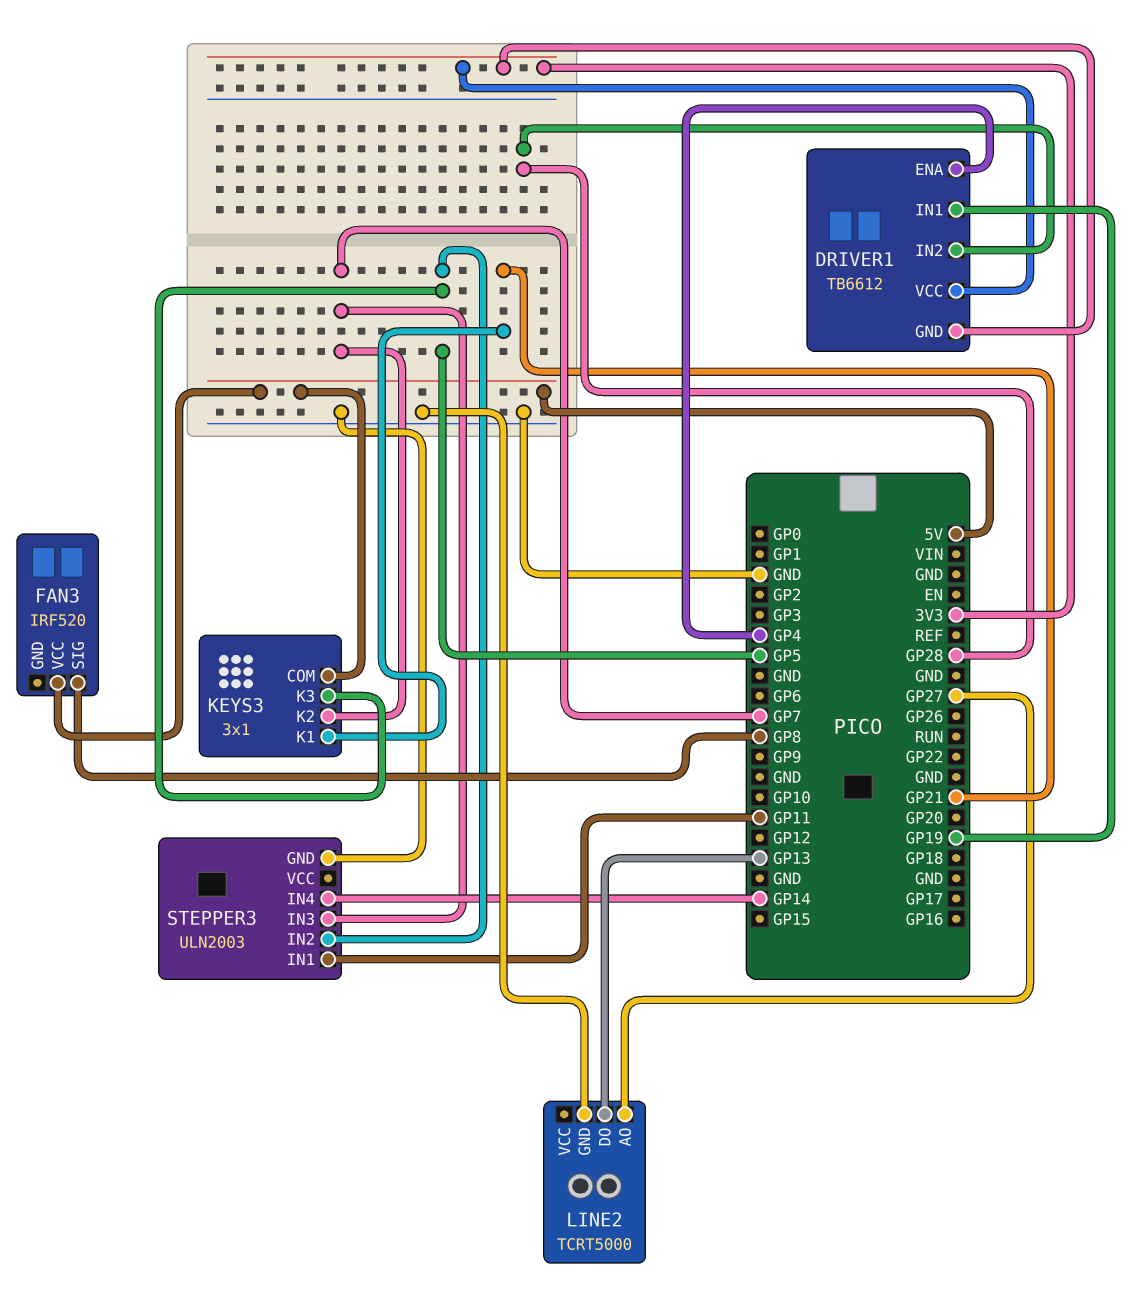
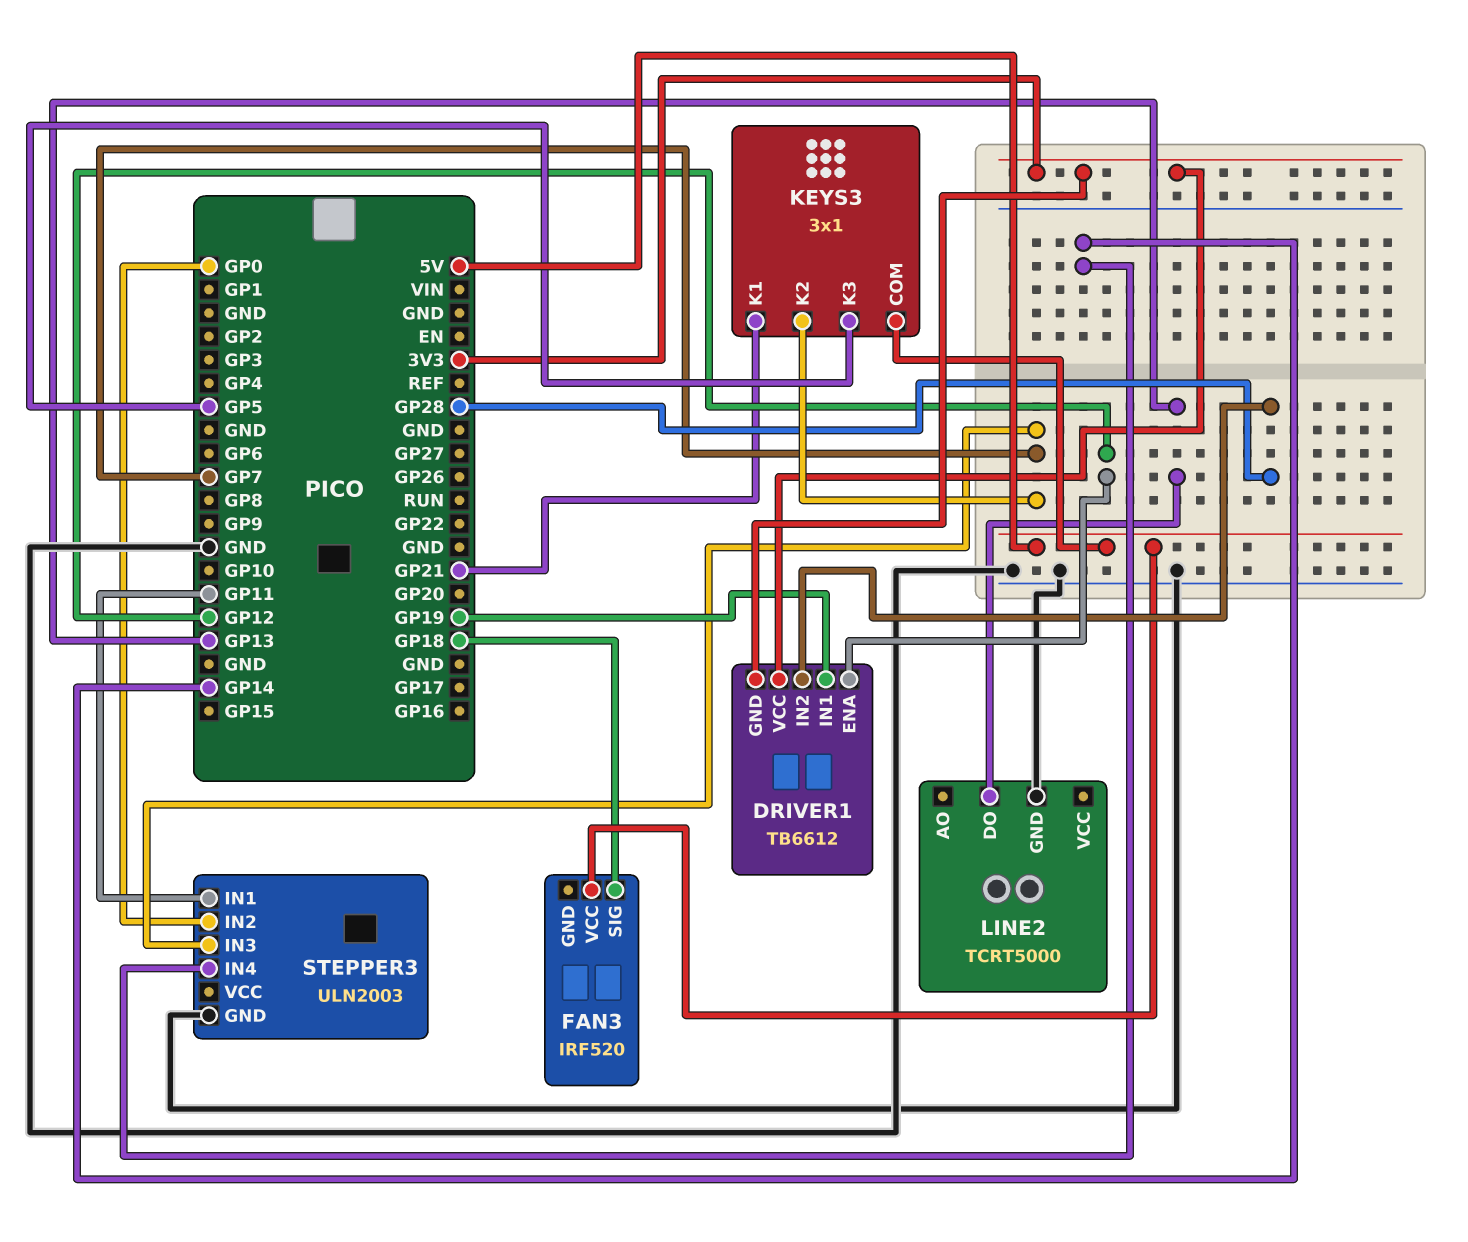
DRIVER1 pin ENA: GP4 -> GP12
FAN3 pin SIG: GP8 -> GP18
LINE2 pin AO: GP27 -> none
STEPPER3 pin IN2: GP5 -> GP0

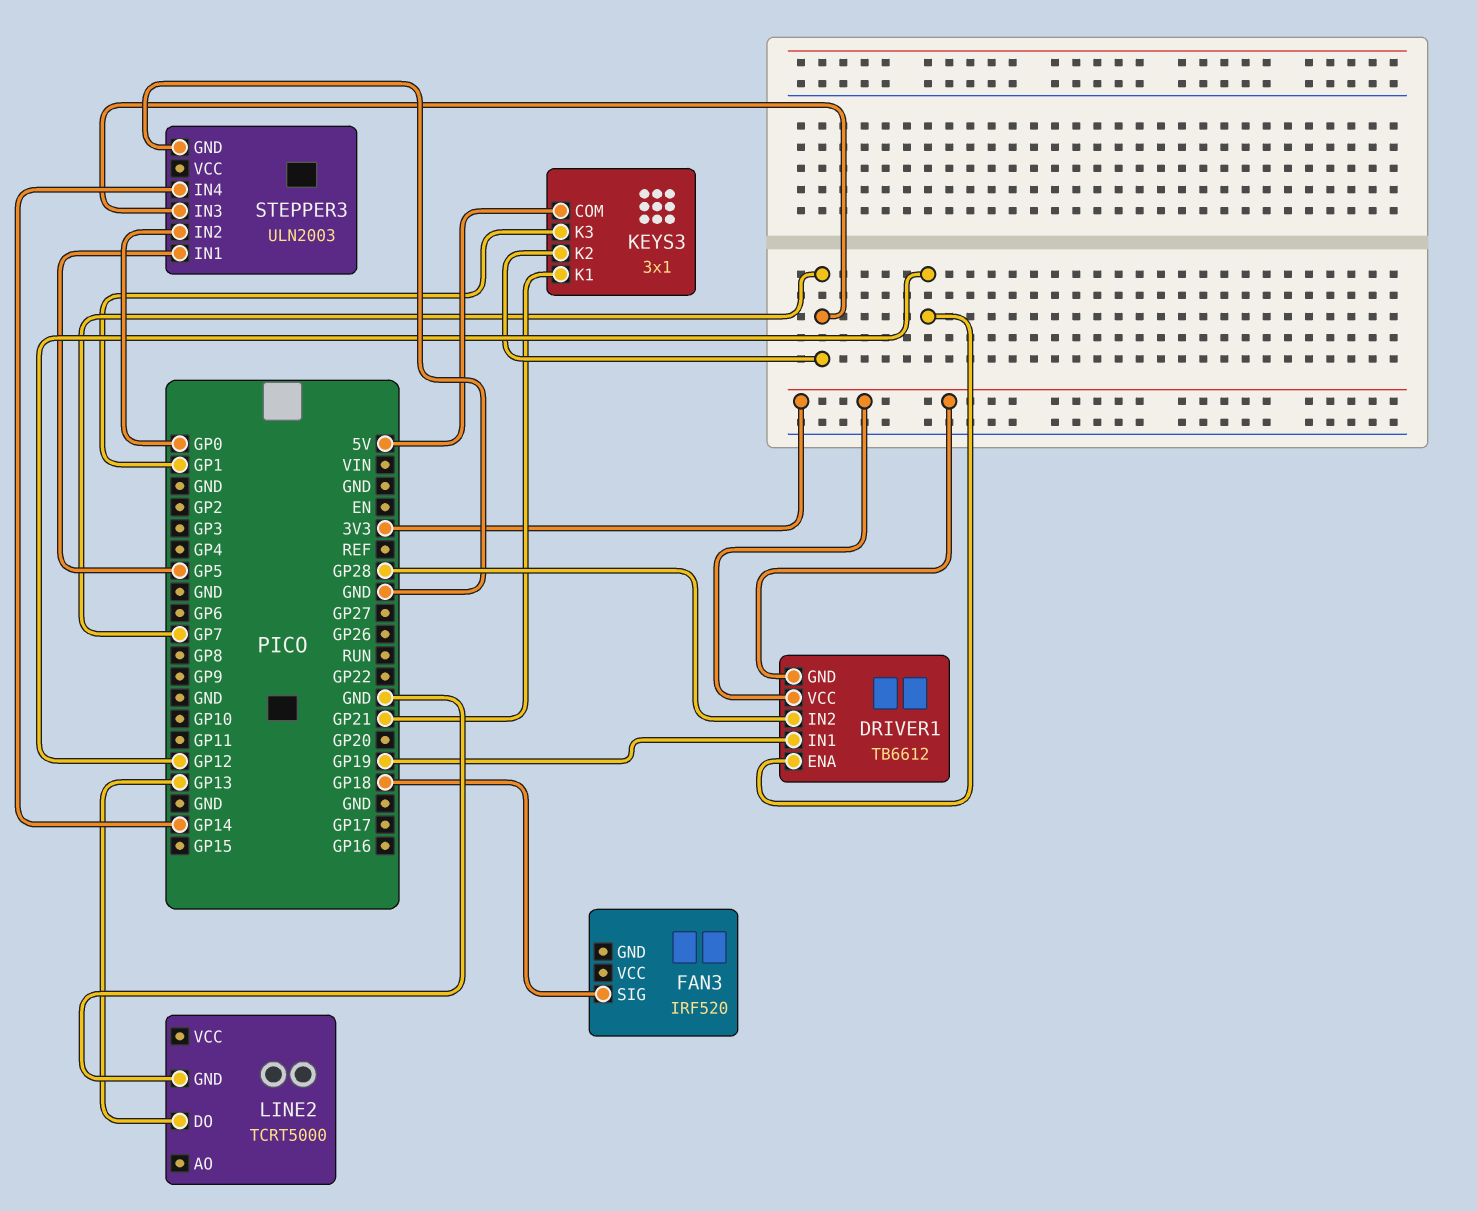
FAN3 pin VCC: 5V -> none
KEYS3 pin K3: GP5 -> GP1
STEPPER3 pin IN1: GP11 -> GP5

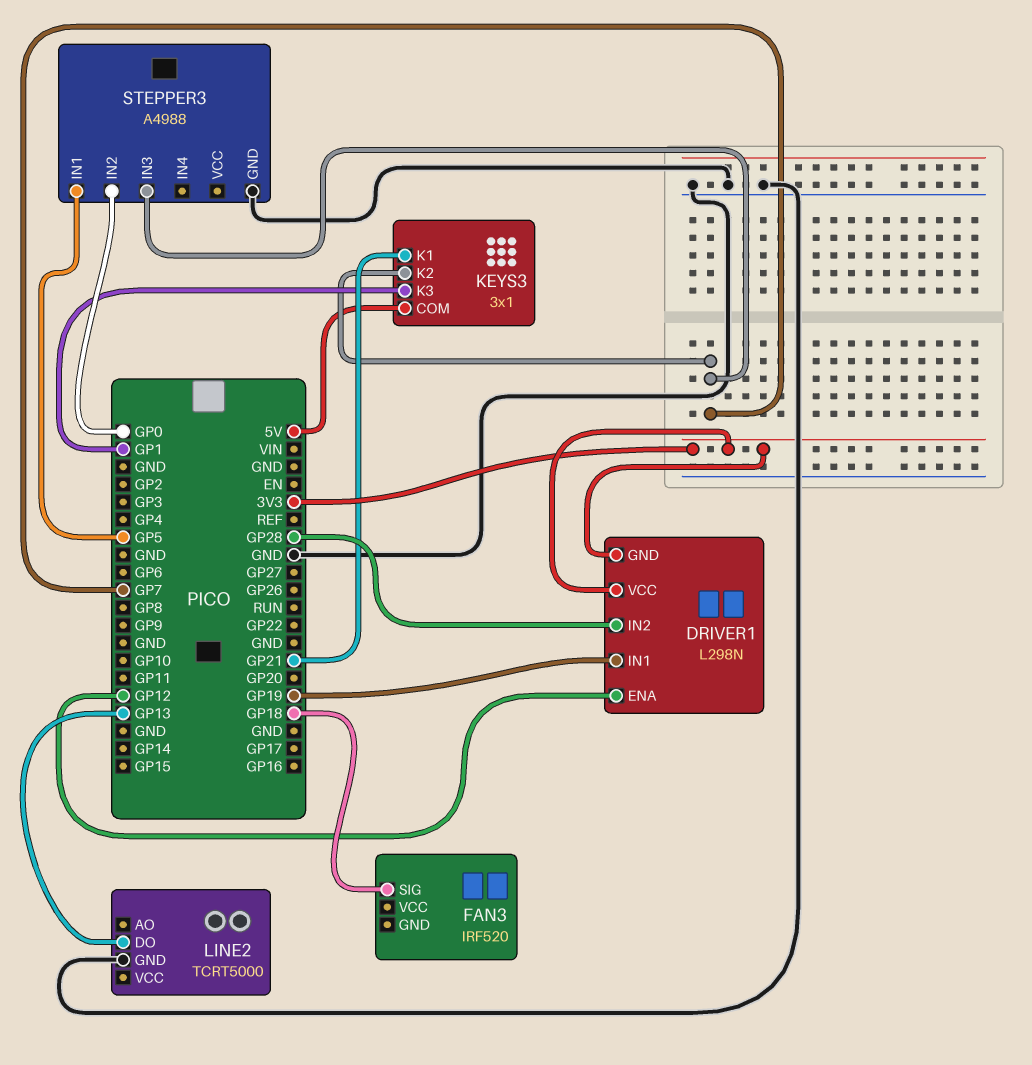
DRIVER1: TB6612 -> L298N
STEPPER3: ULN2003 -> A4988
STEPPER3 pin IN4: GP14 -> none

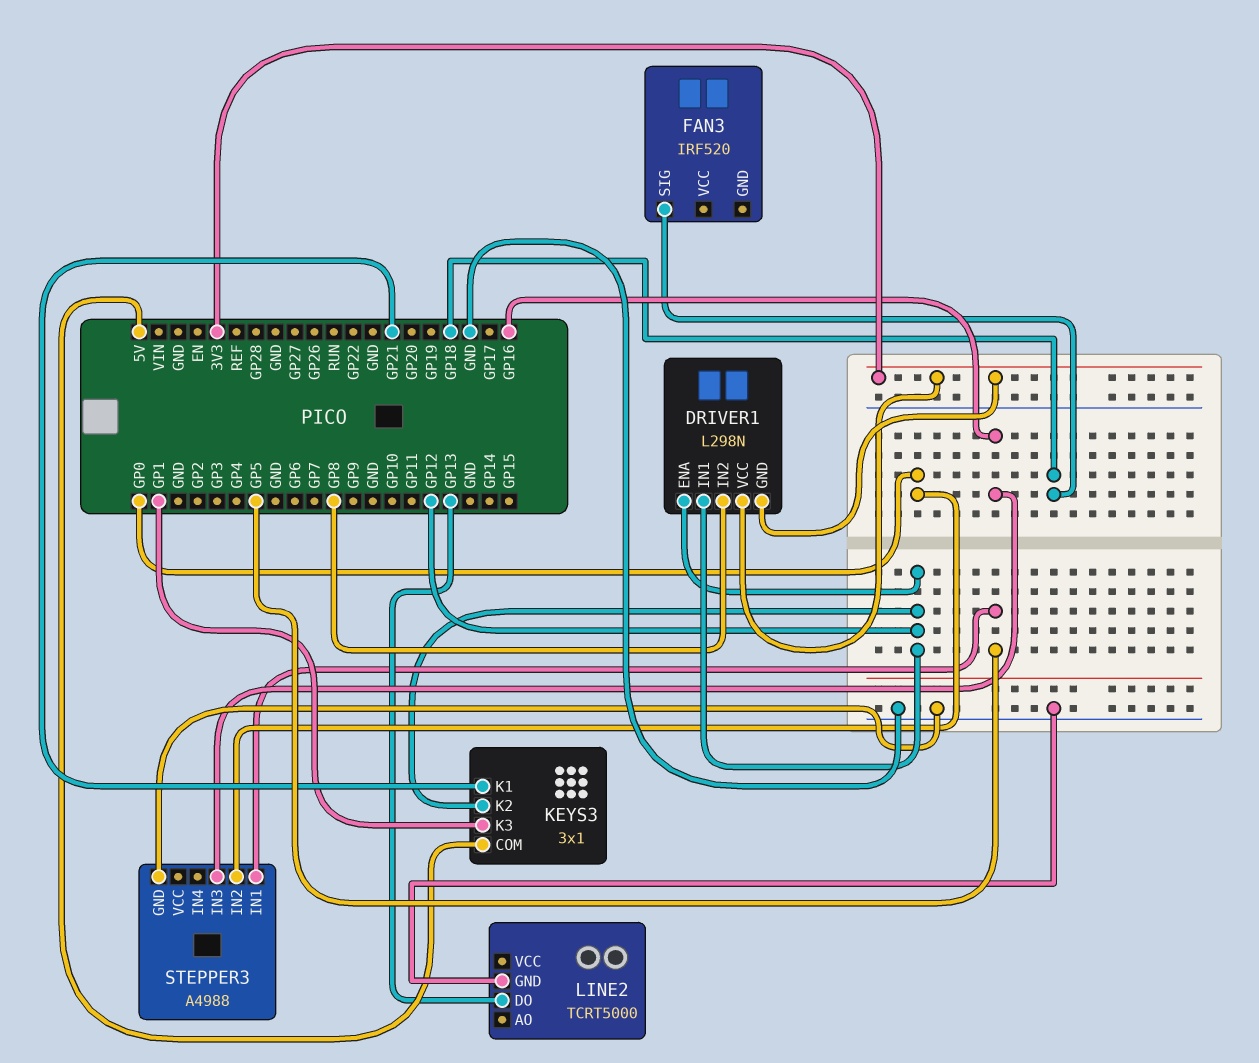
DRIVER1 pin IN1: GP19 -> GP12
DRIVER1 pin IN2: GP28 -> GP8
KEYS3 pin K2: GP7 -> GP12
STEPPER3 pin IN3: GP7 -> GP16

